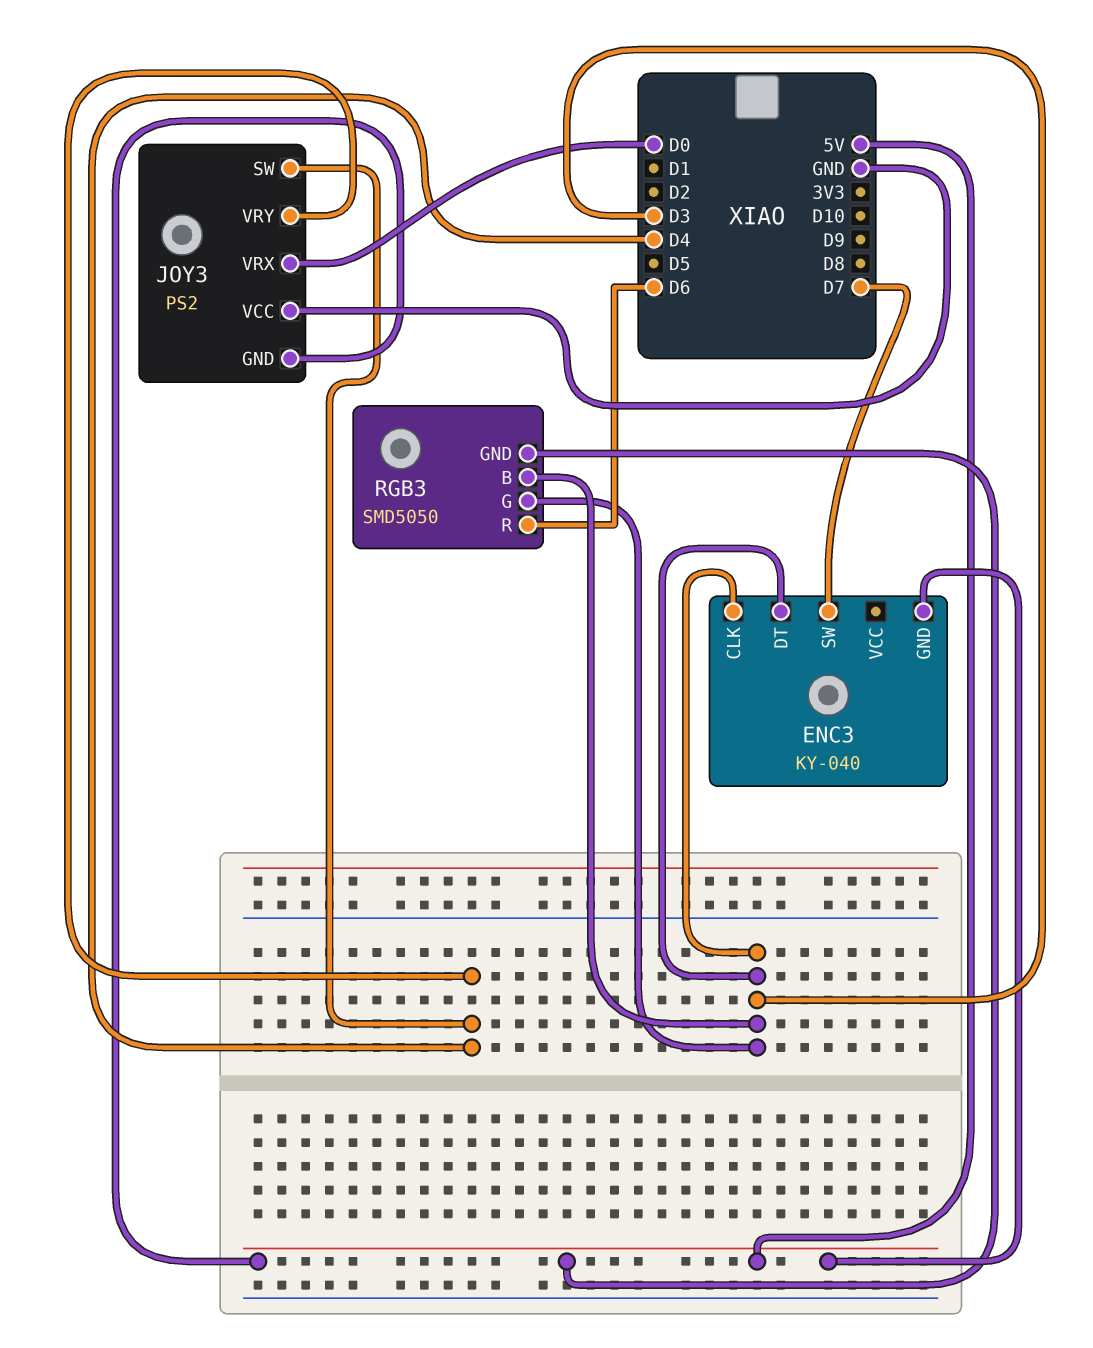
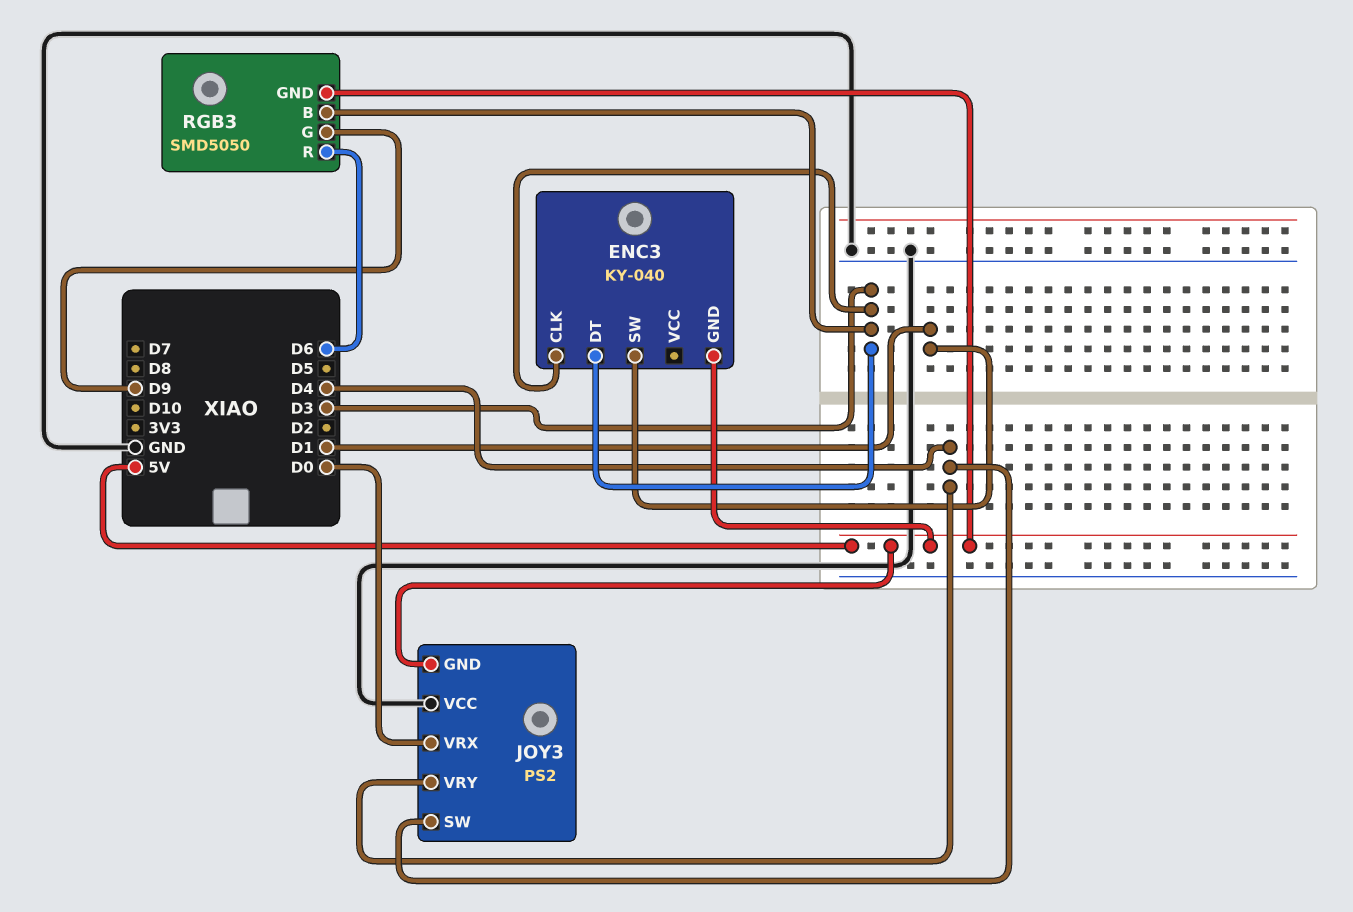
ENC3 pin SW: D7 -> D1
RGB3 pin G: D3 -> D9

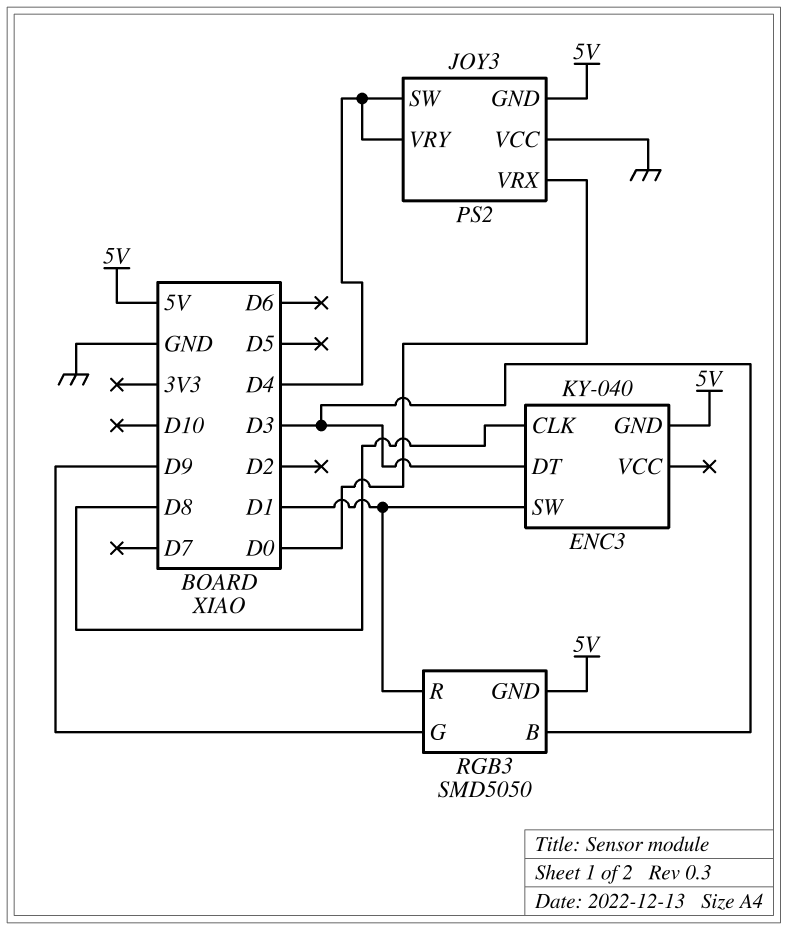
ENC3 pin CLK: D3 -> D8
RGB3 pin R: D6 -> D1

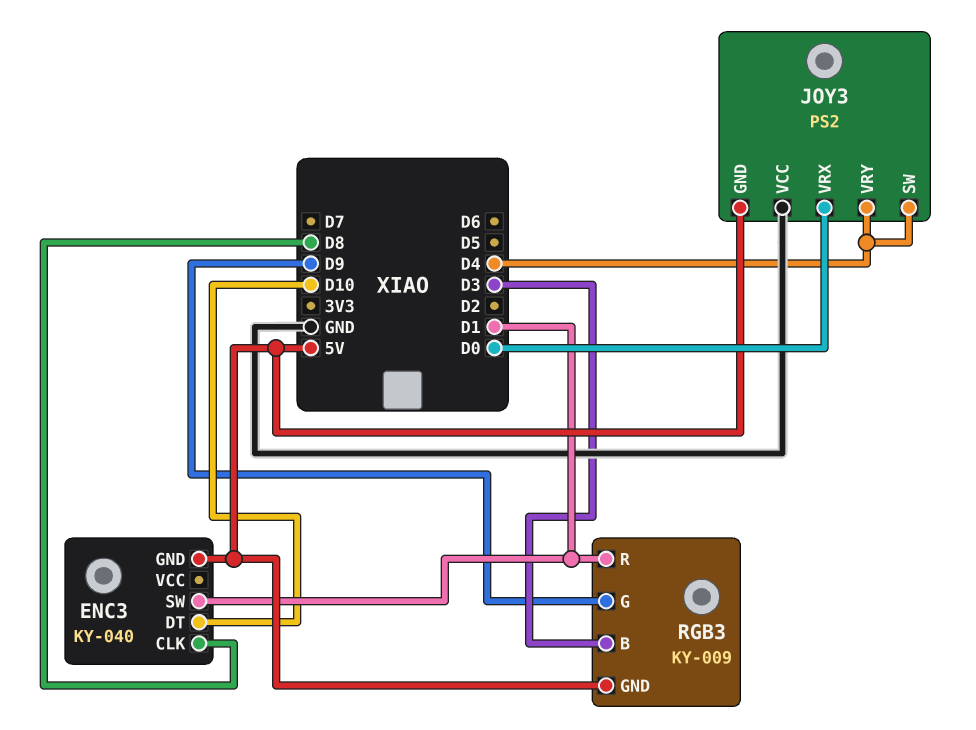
ENC3 pin DT: D3 -> D10
RGB3: SMD5050 -> KY-009

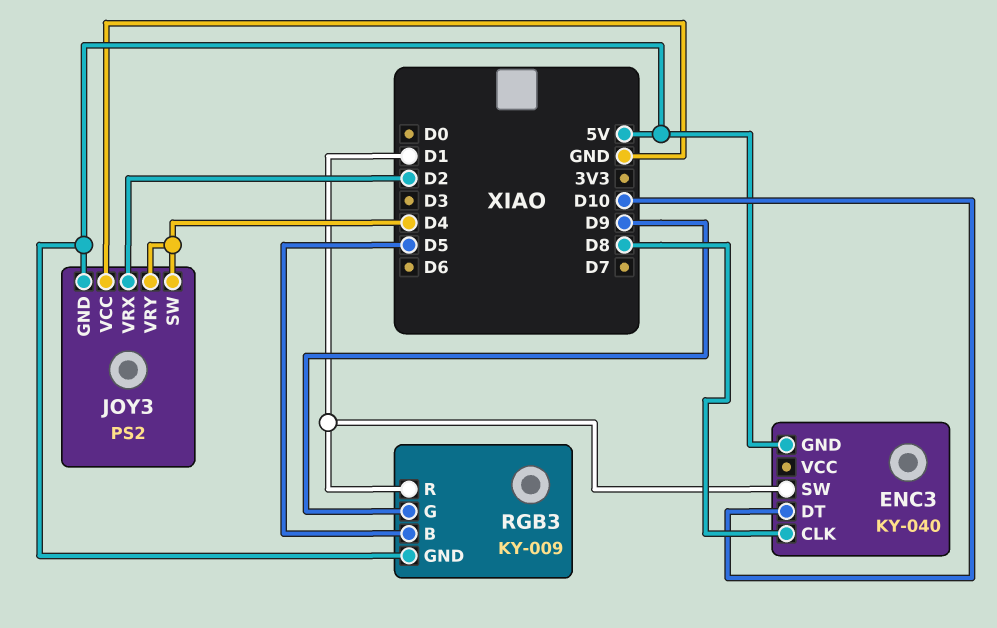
JOY3 pin VRX: D0 -> D2
RGB3 pin B: D3 -> D5

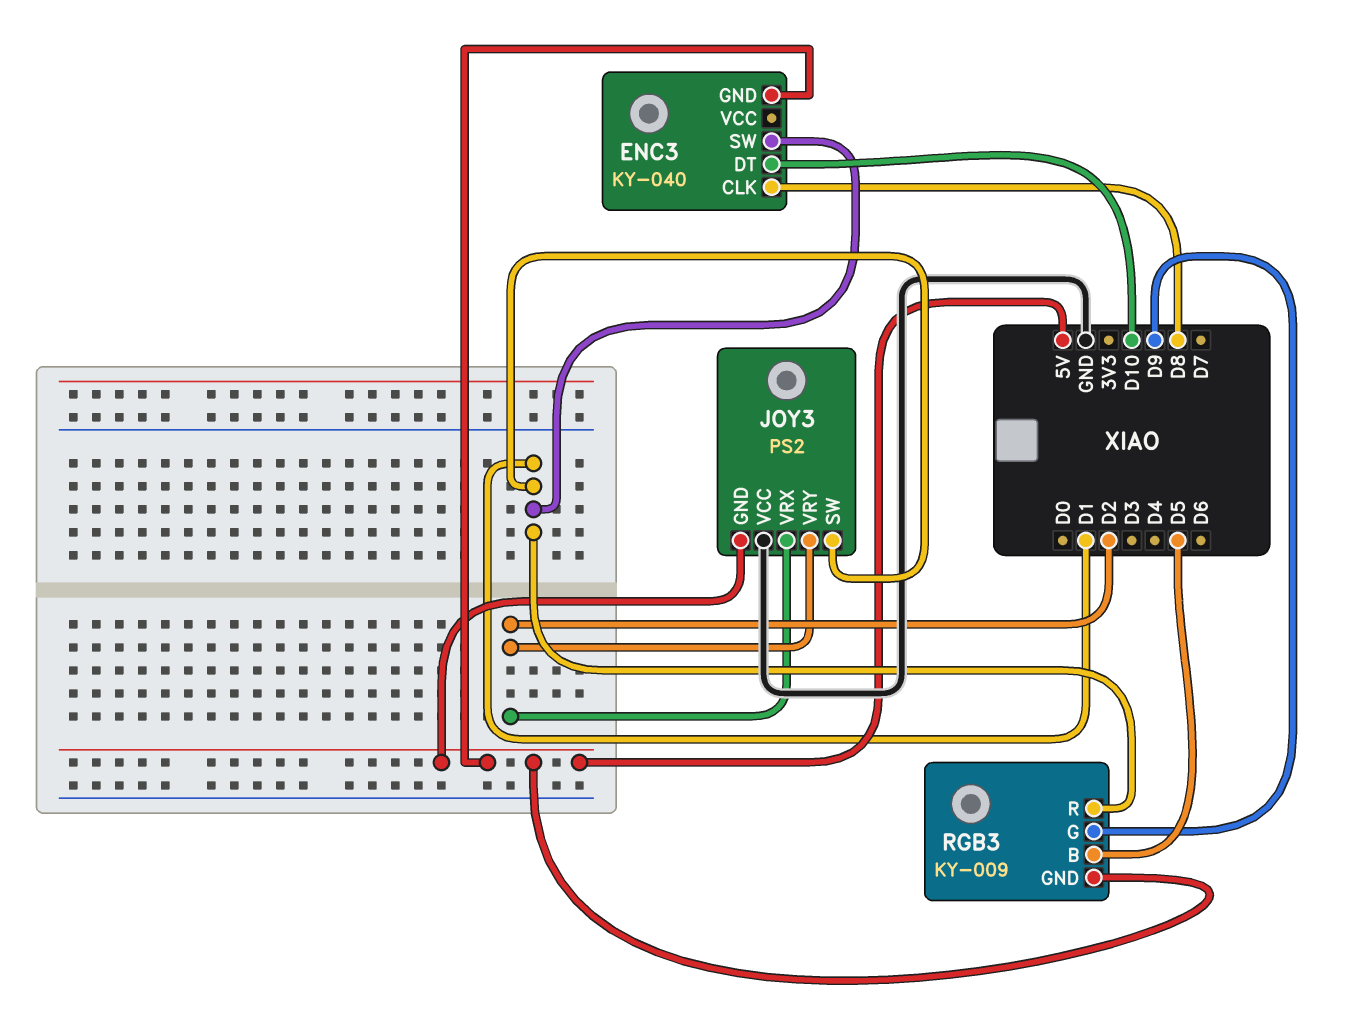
JOY3 pin SW: D4 -> D1
JOY3 pin VRY: D4 -> D2

